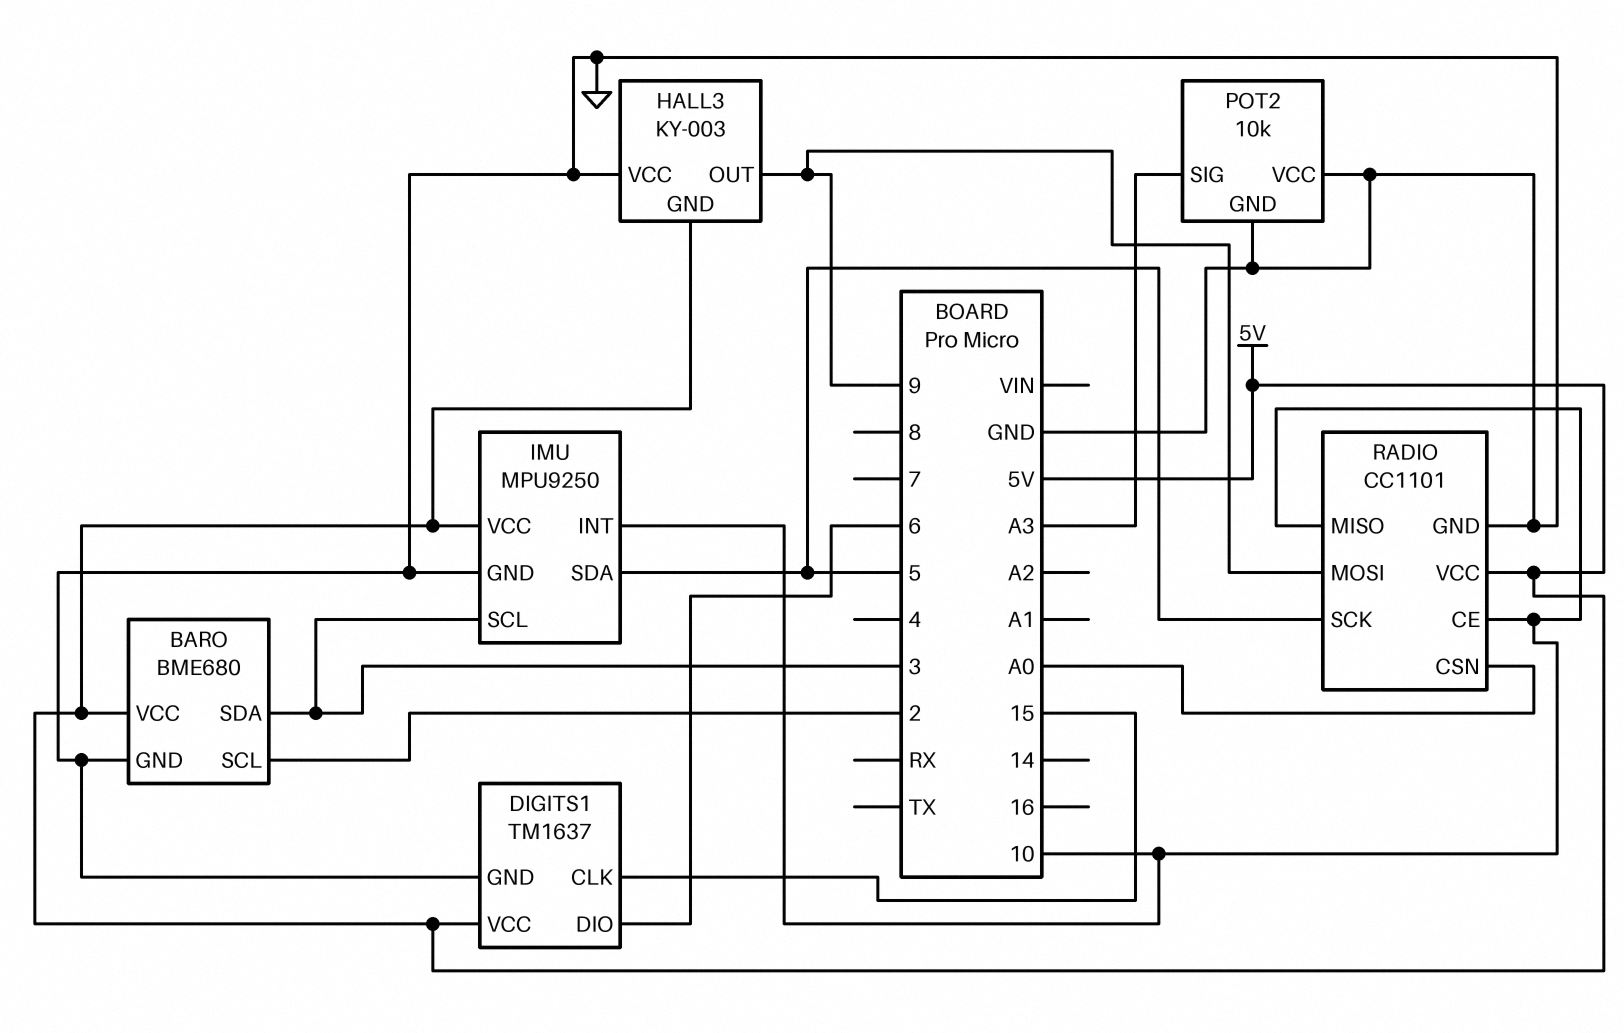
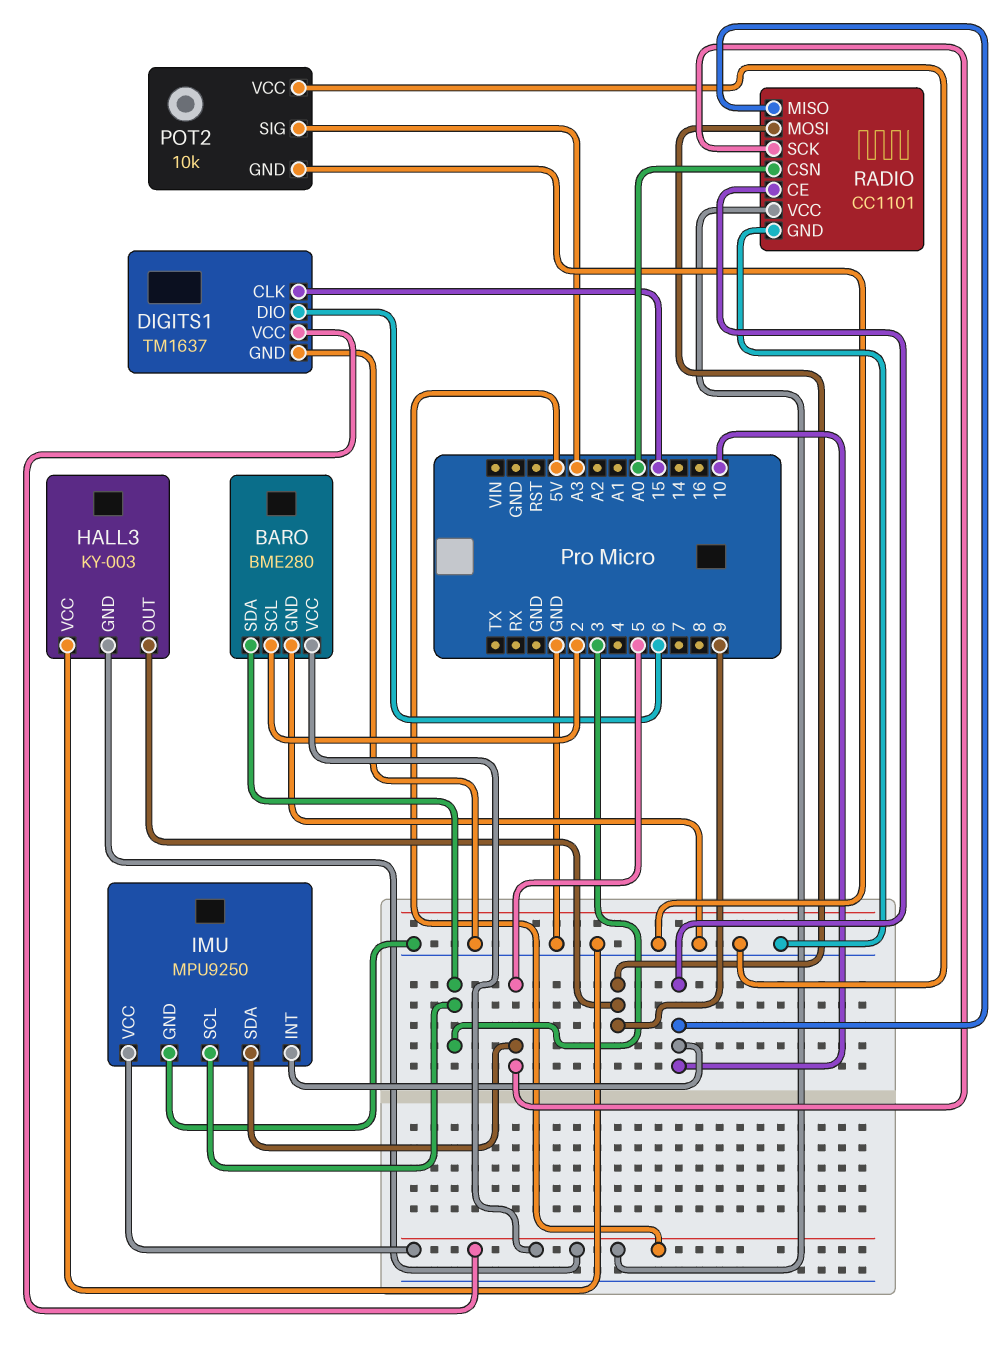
BARO: BME680 -> BME280

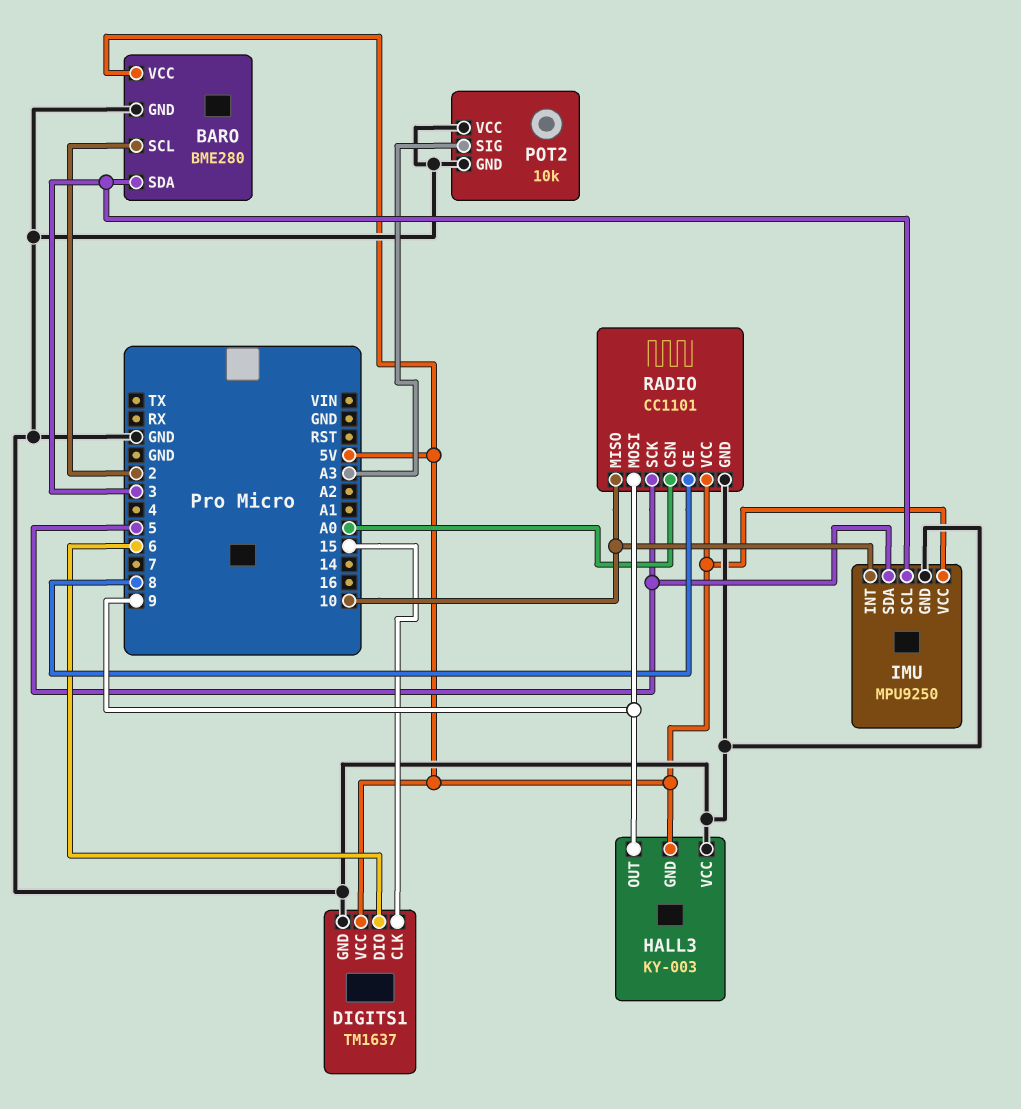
RADIO pin CE: 10 -> 8

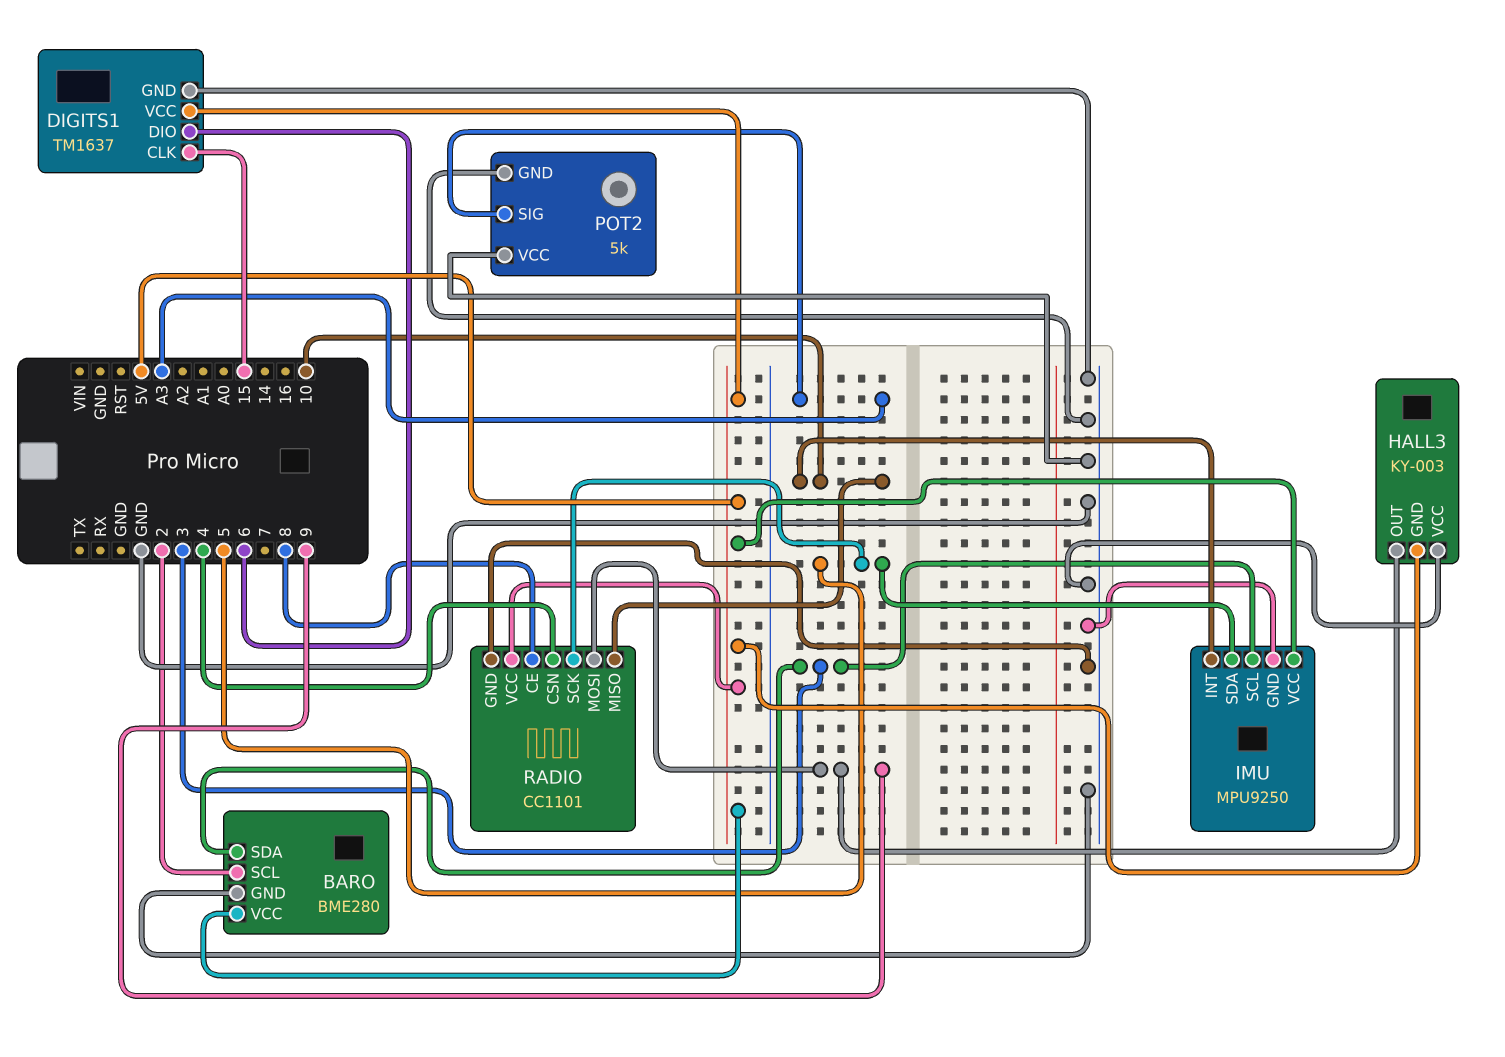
POT2: 10k -> 5k
RADIO pin CSN: A0 -> 4

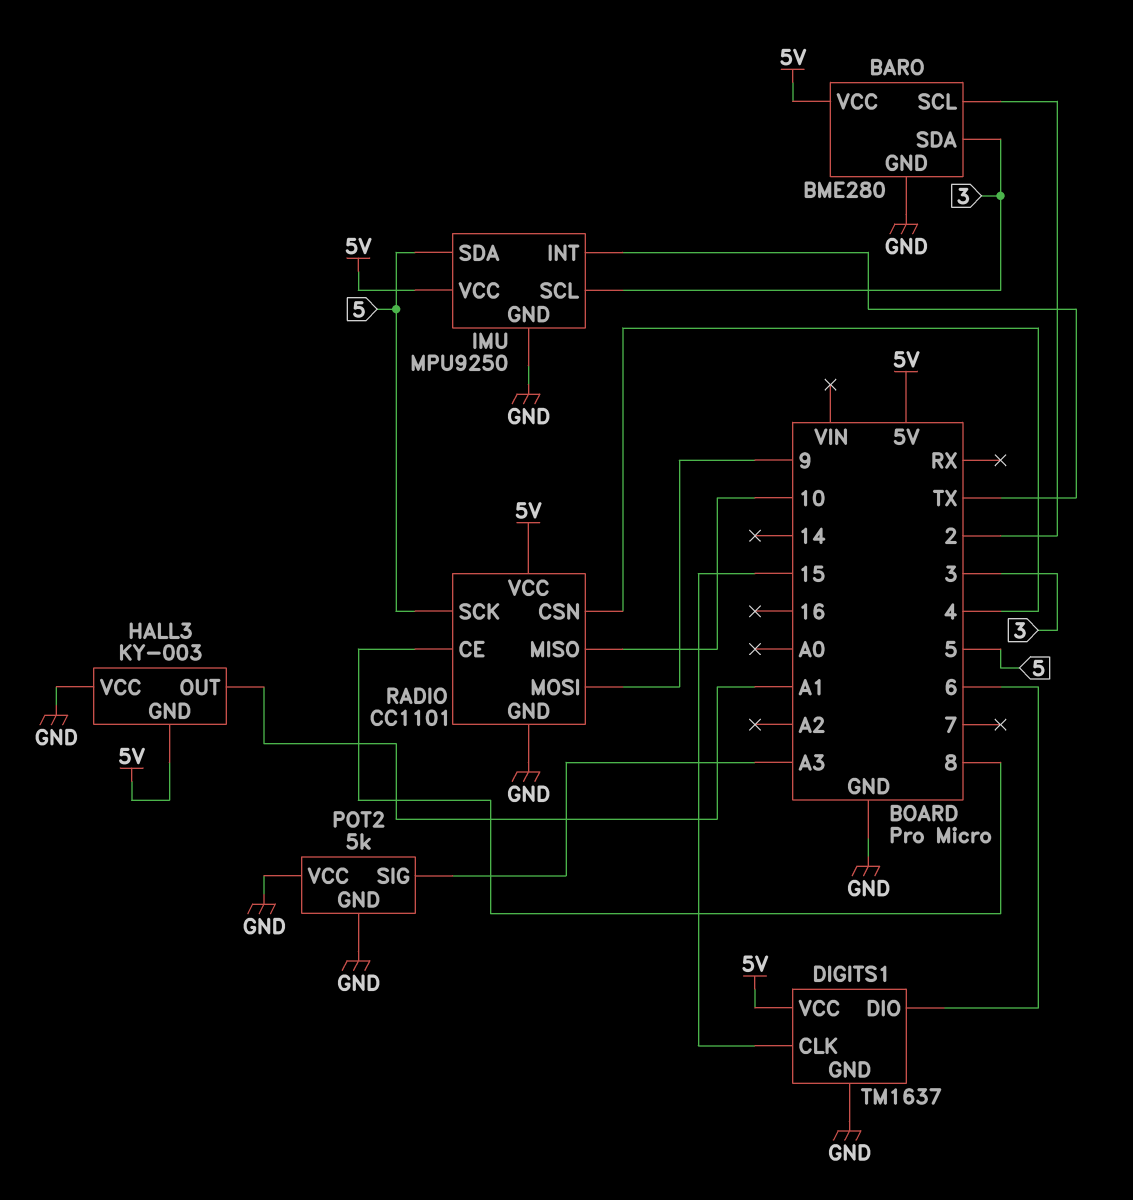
HALL3 pin OUT: 9 -> A1
IMU pin INT: 10 -> TX

